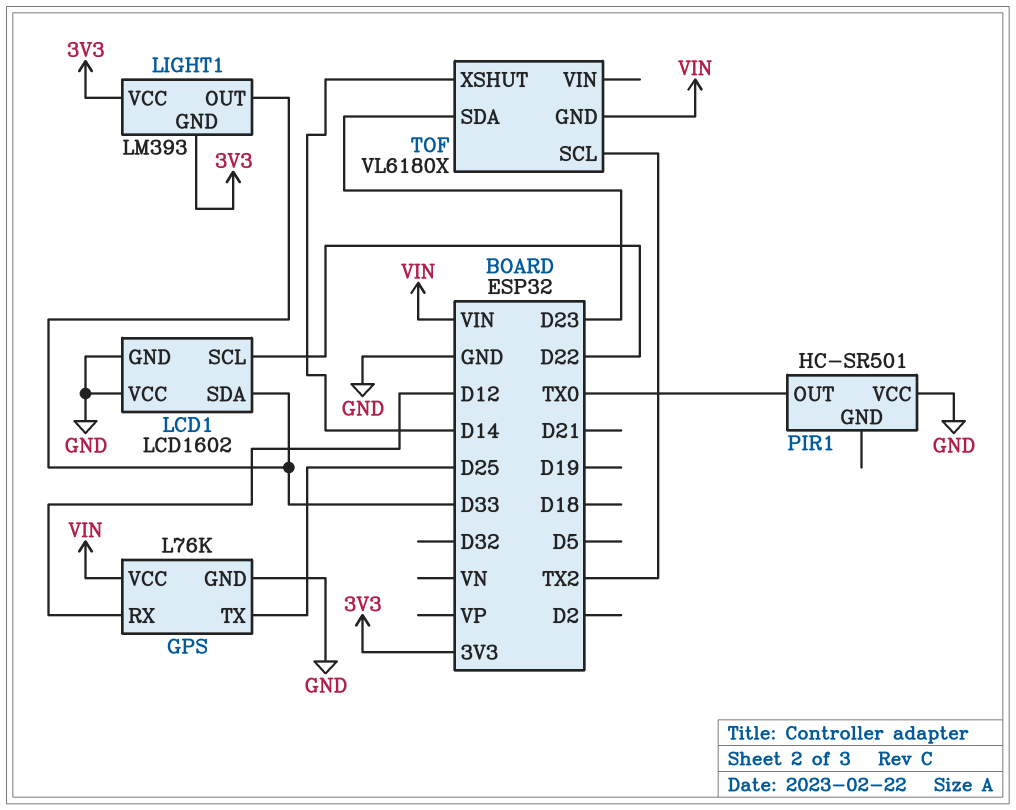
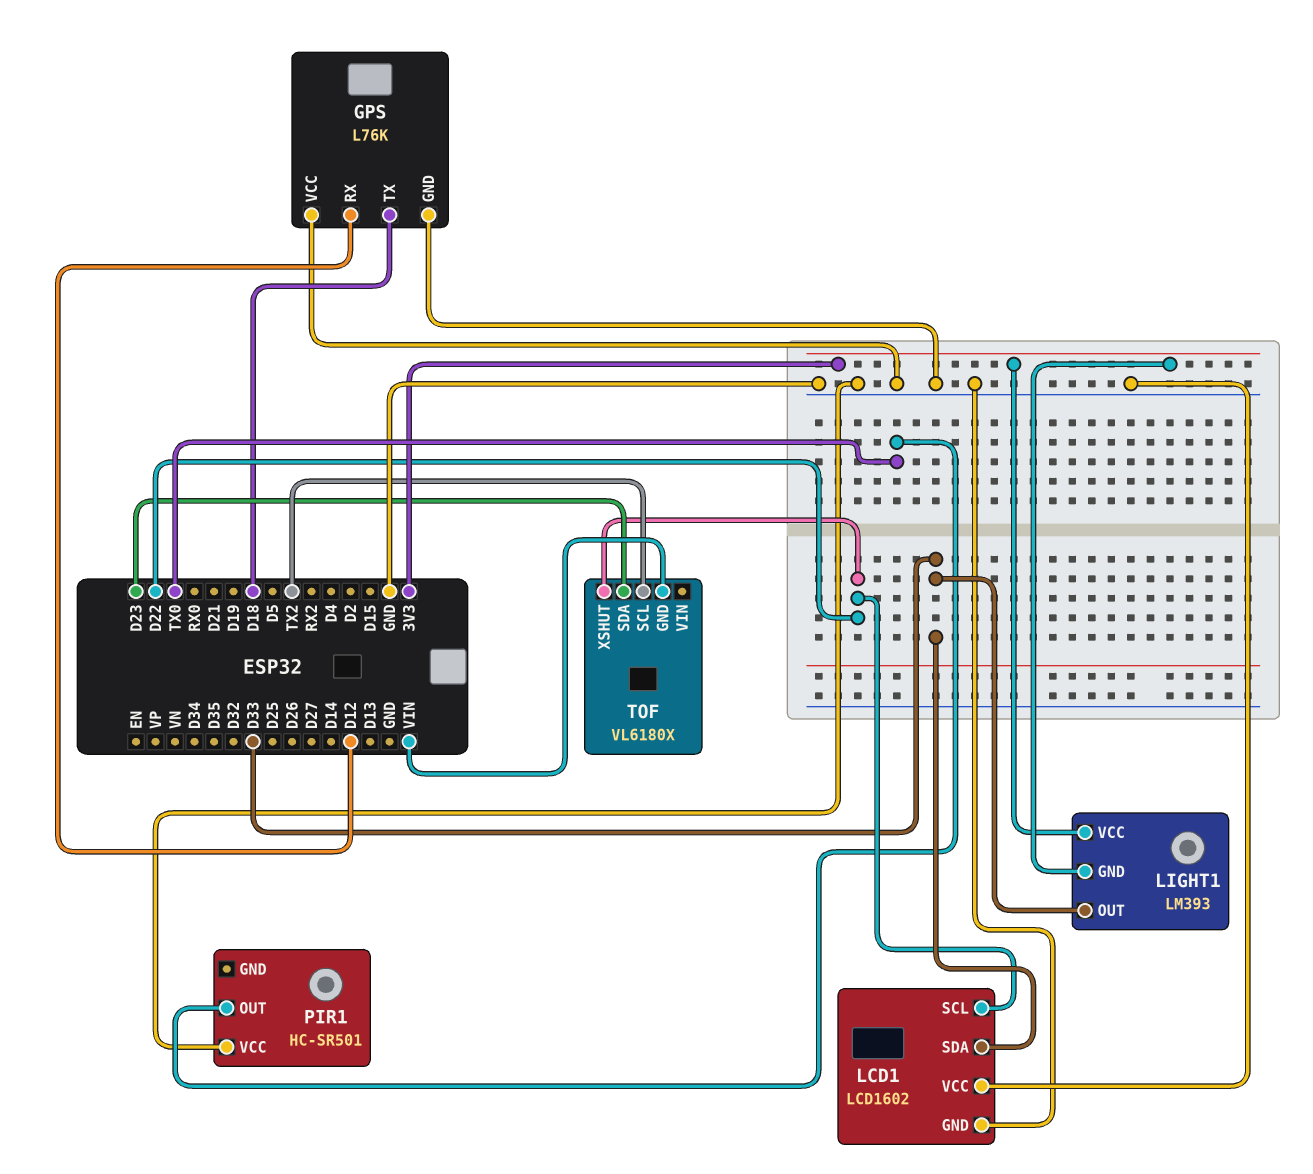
GPS pin TX: D25 -> D18
GPS pin VCC: VIN -> GND
TOF pin XSHUT: D14 -> D22

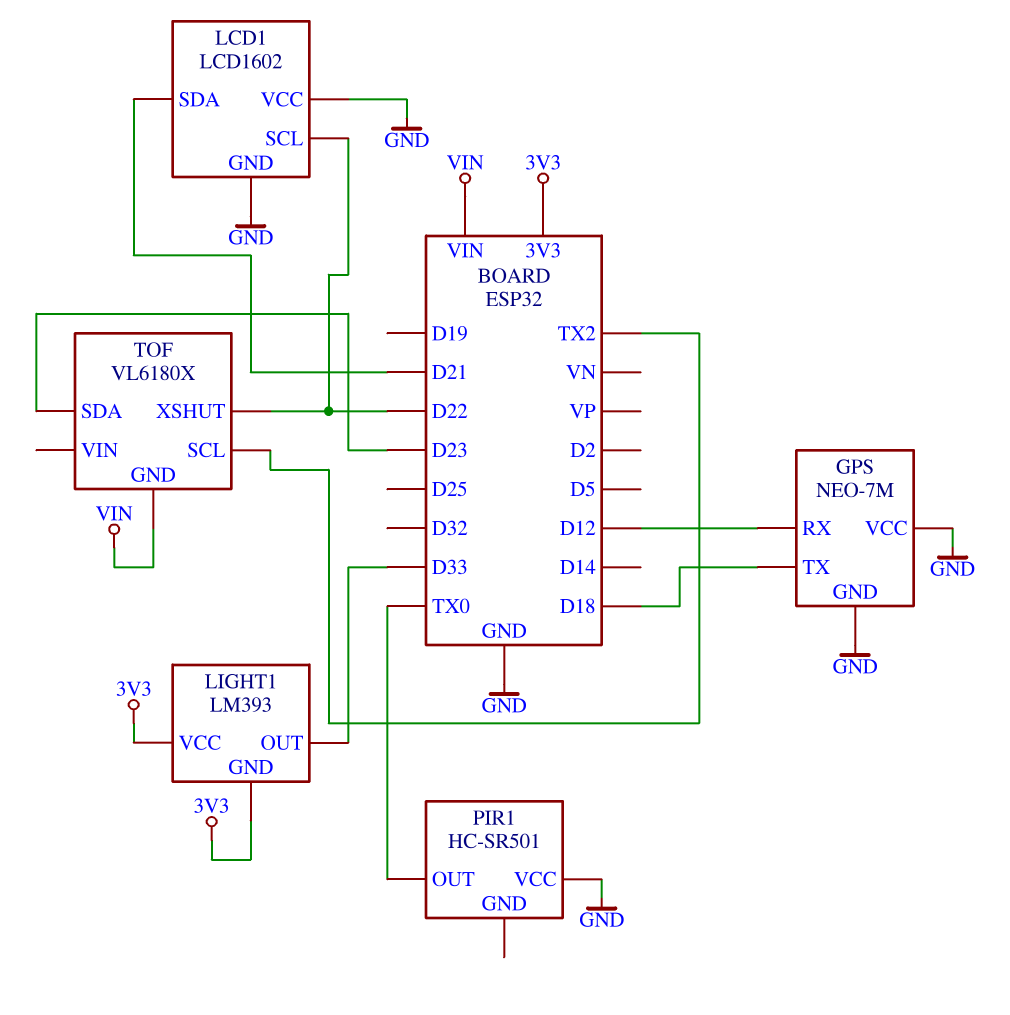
GPS: L76K -> NEO-7M
LCD1 pin SDA: D33 -> D21

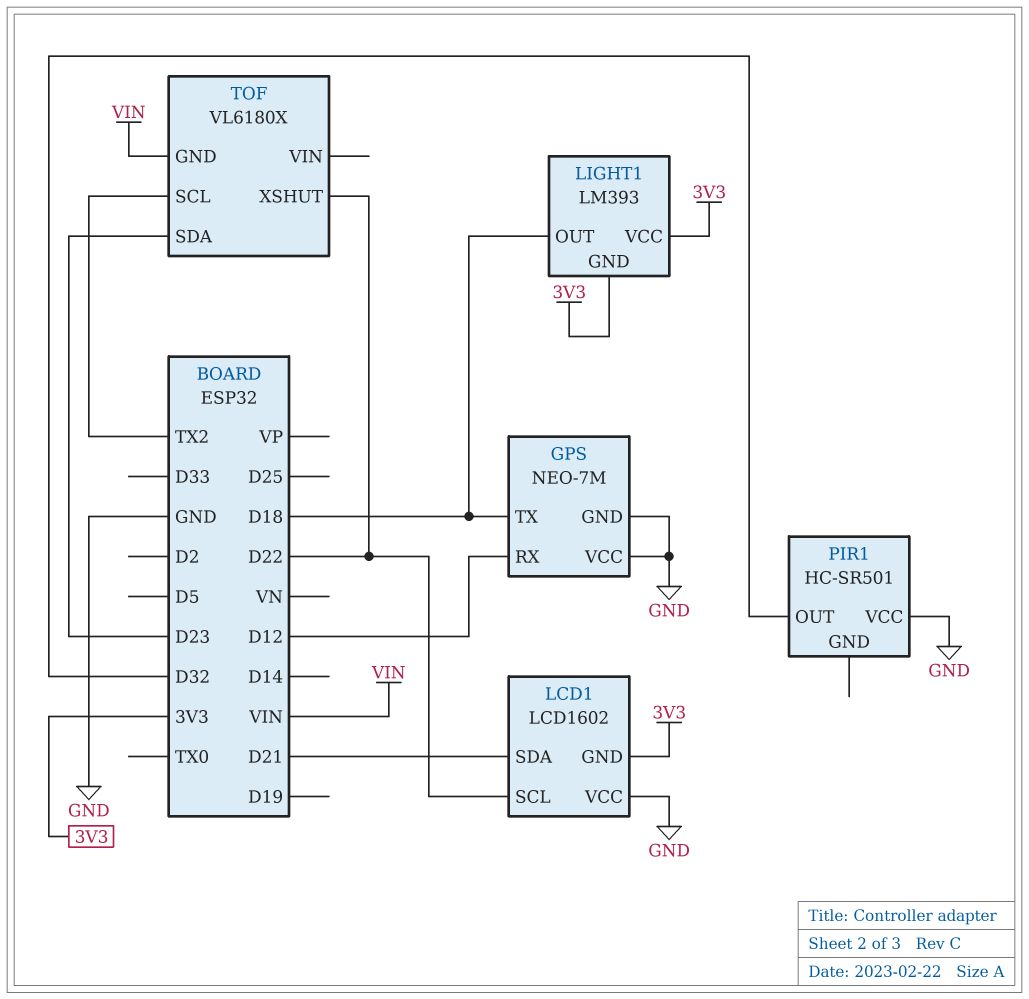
LCD1 pin GND: GND -> 3V3
LIGHT1 pin OUT: D33 -> D18
PIR1 pin OUT: TX0 -> D32

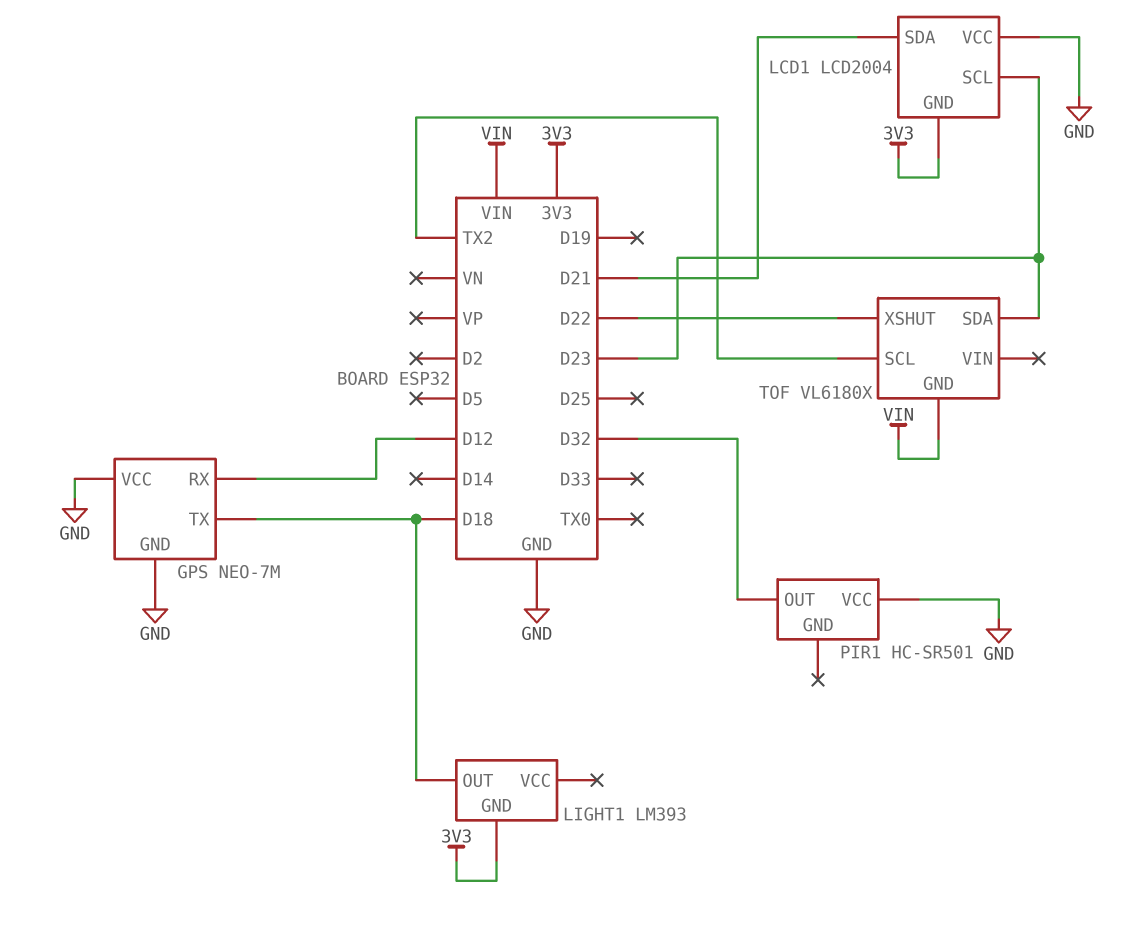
LCD1: LCD1602 -> LCD2004
LCD1 pin SCL: D22 -> D23
LIGHT1 pin VCC: 3V3 -> none

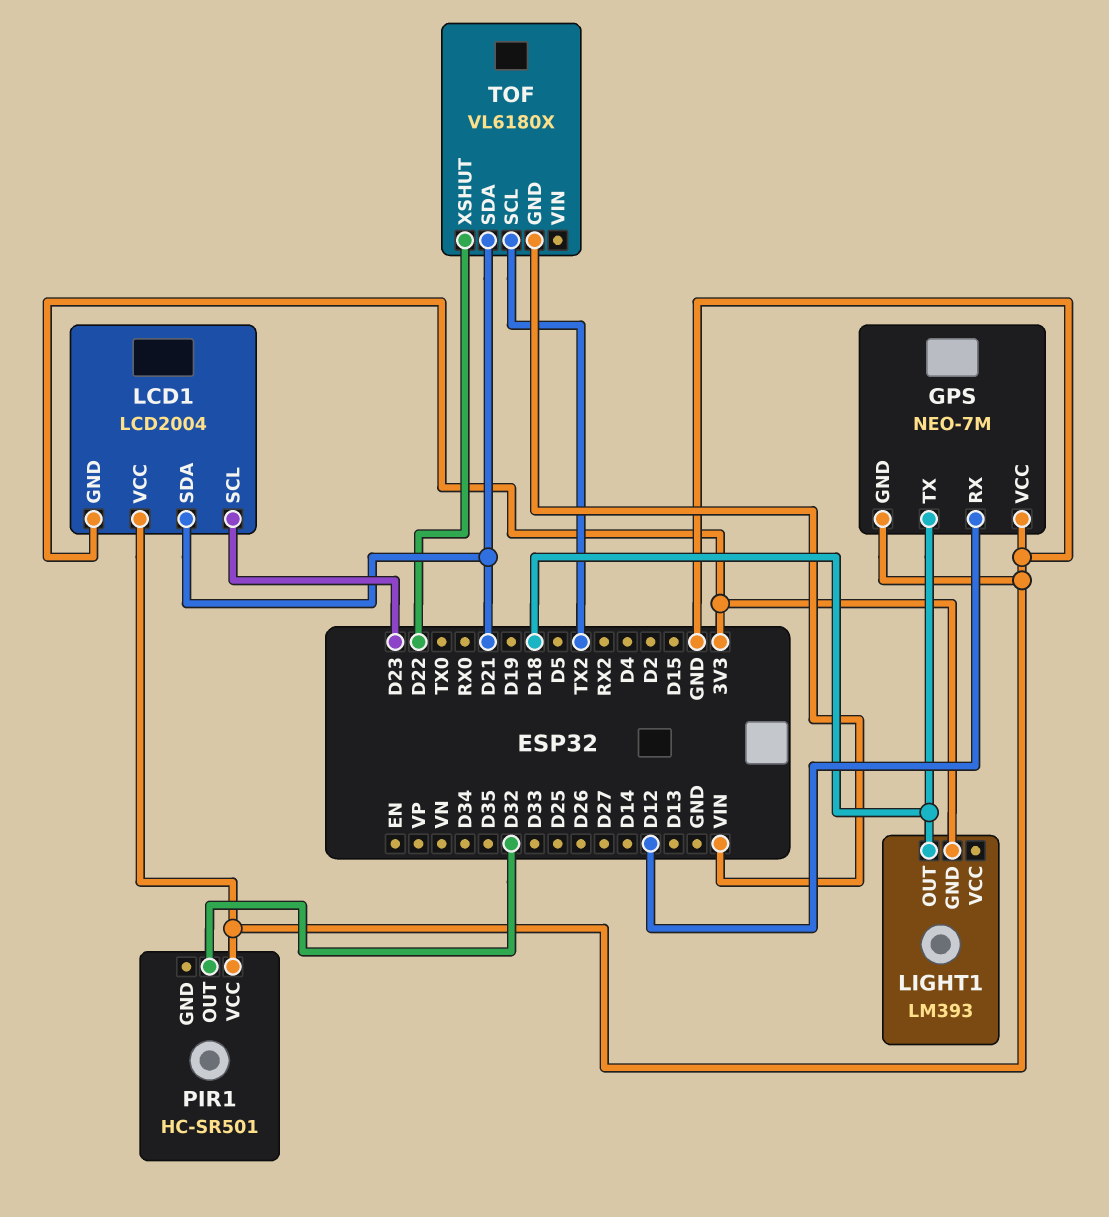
TOF pin SDA: D23 -> D21

